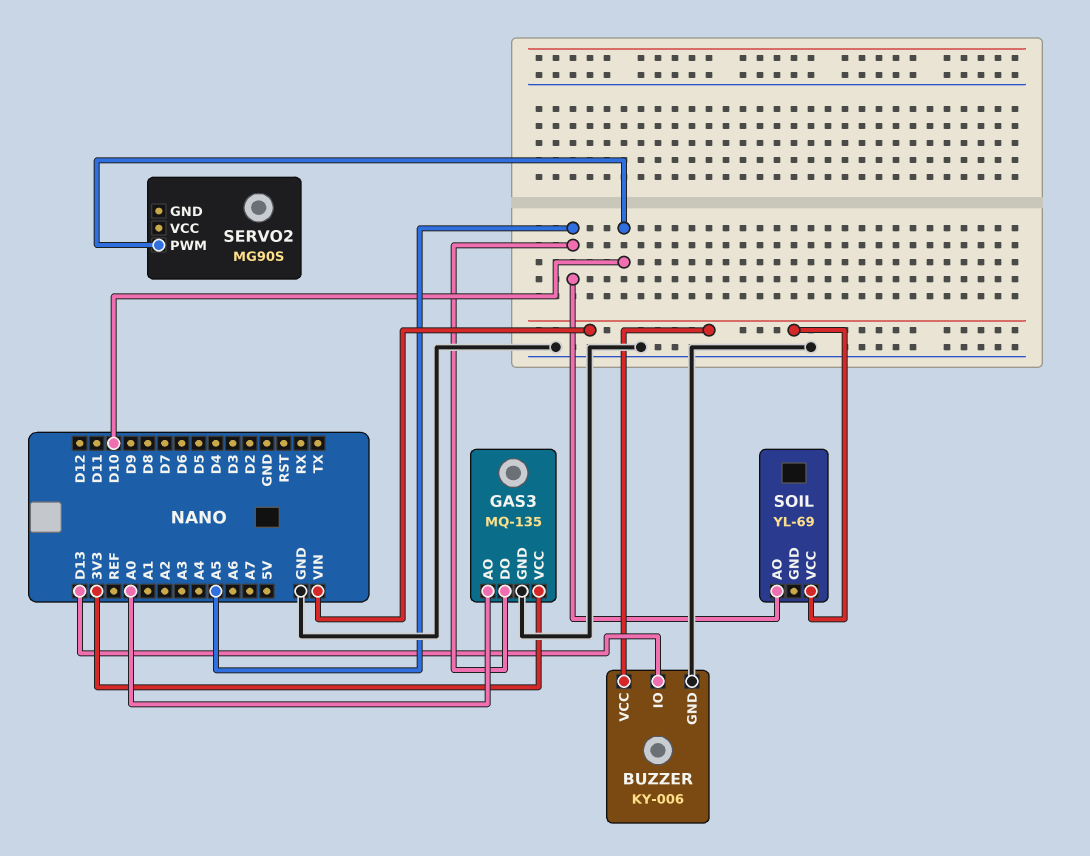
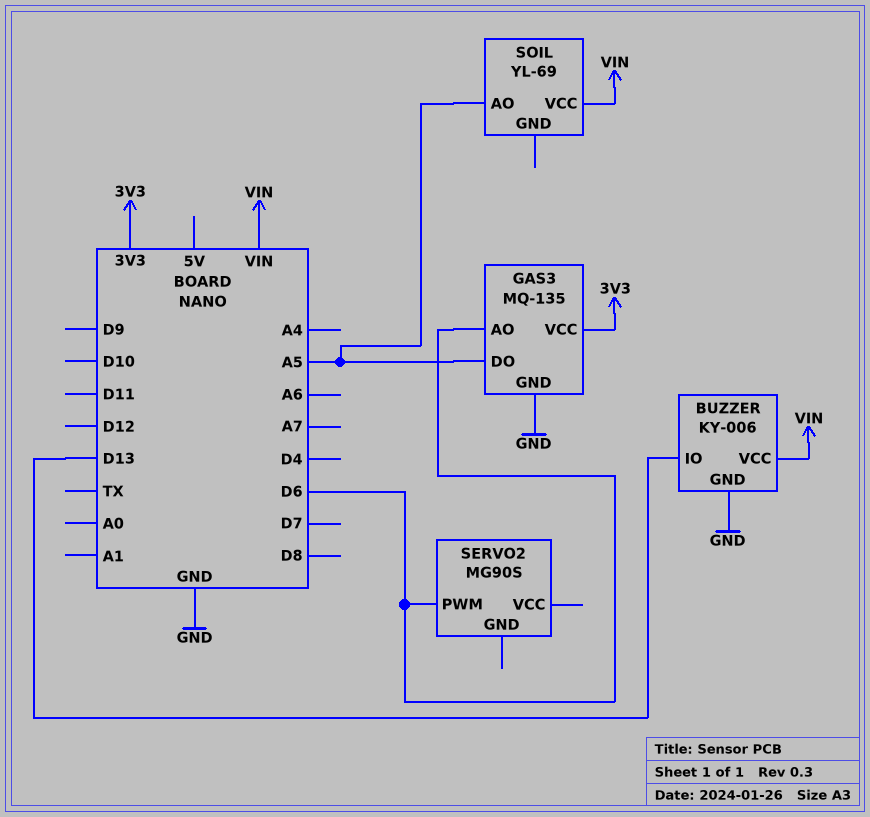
GAS3 pin AO: A0 -> D6
SERVO2 pin PWM: D10 -> D6

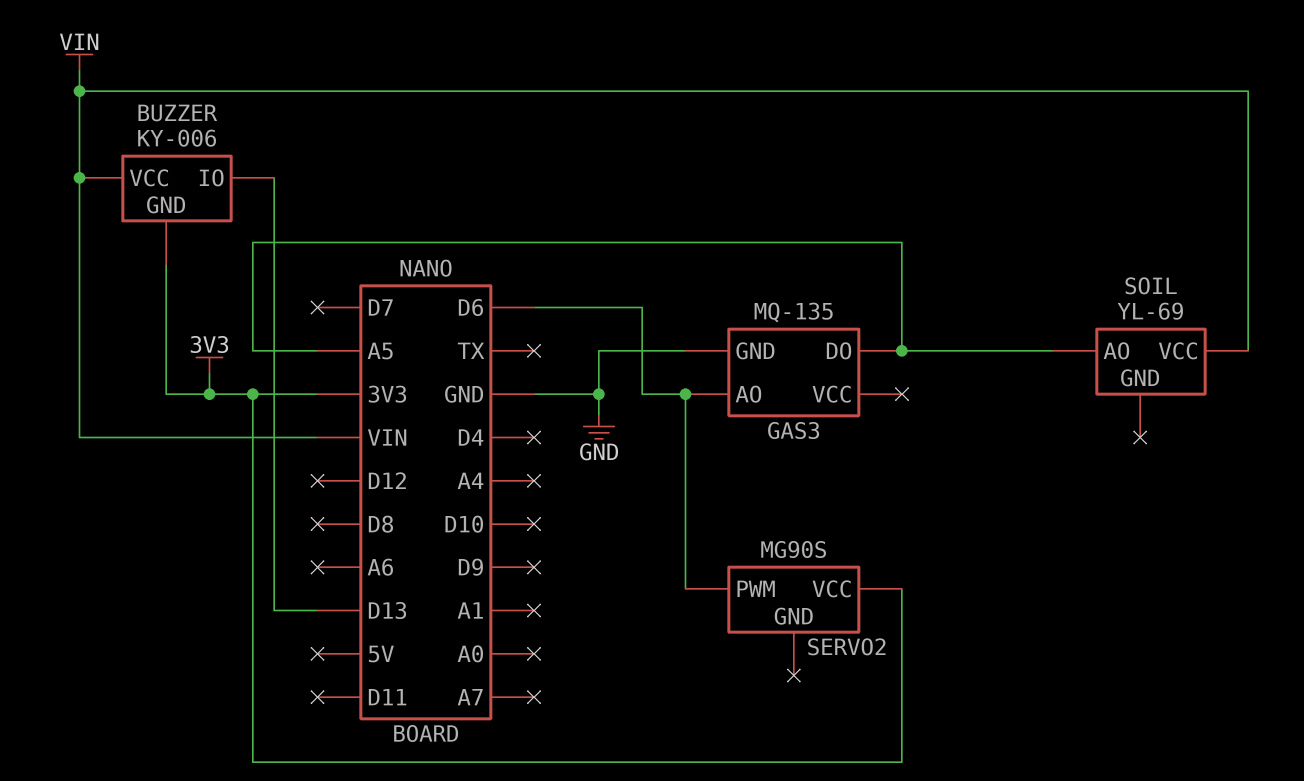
BUZZER pin GND: GND -> 3V3
GAS3 pin VCC: 3V3 -> none
SERVO2 pin VCC: none -> 3V3

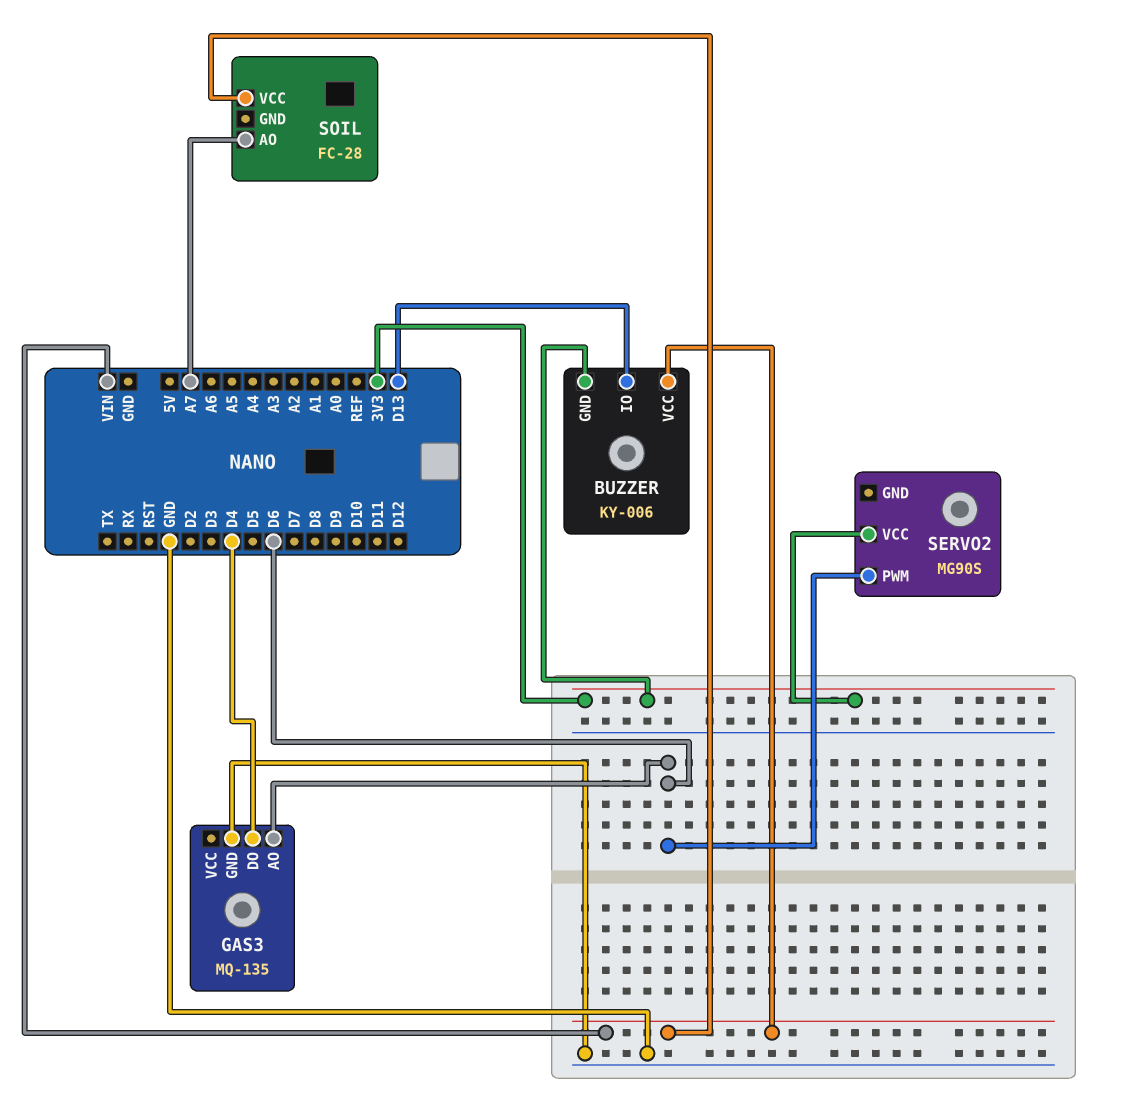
GAS3 pin DO: A5 -> D4
SOIL: YL-69 -> FC-28
SOIL pin AO: A5 -> A7

